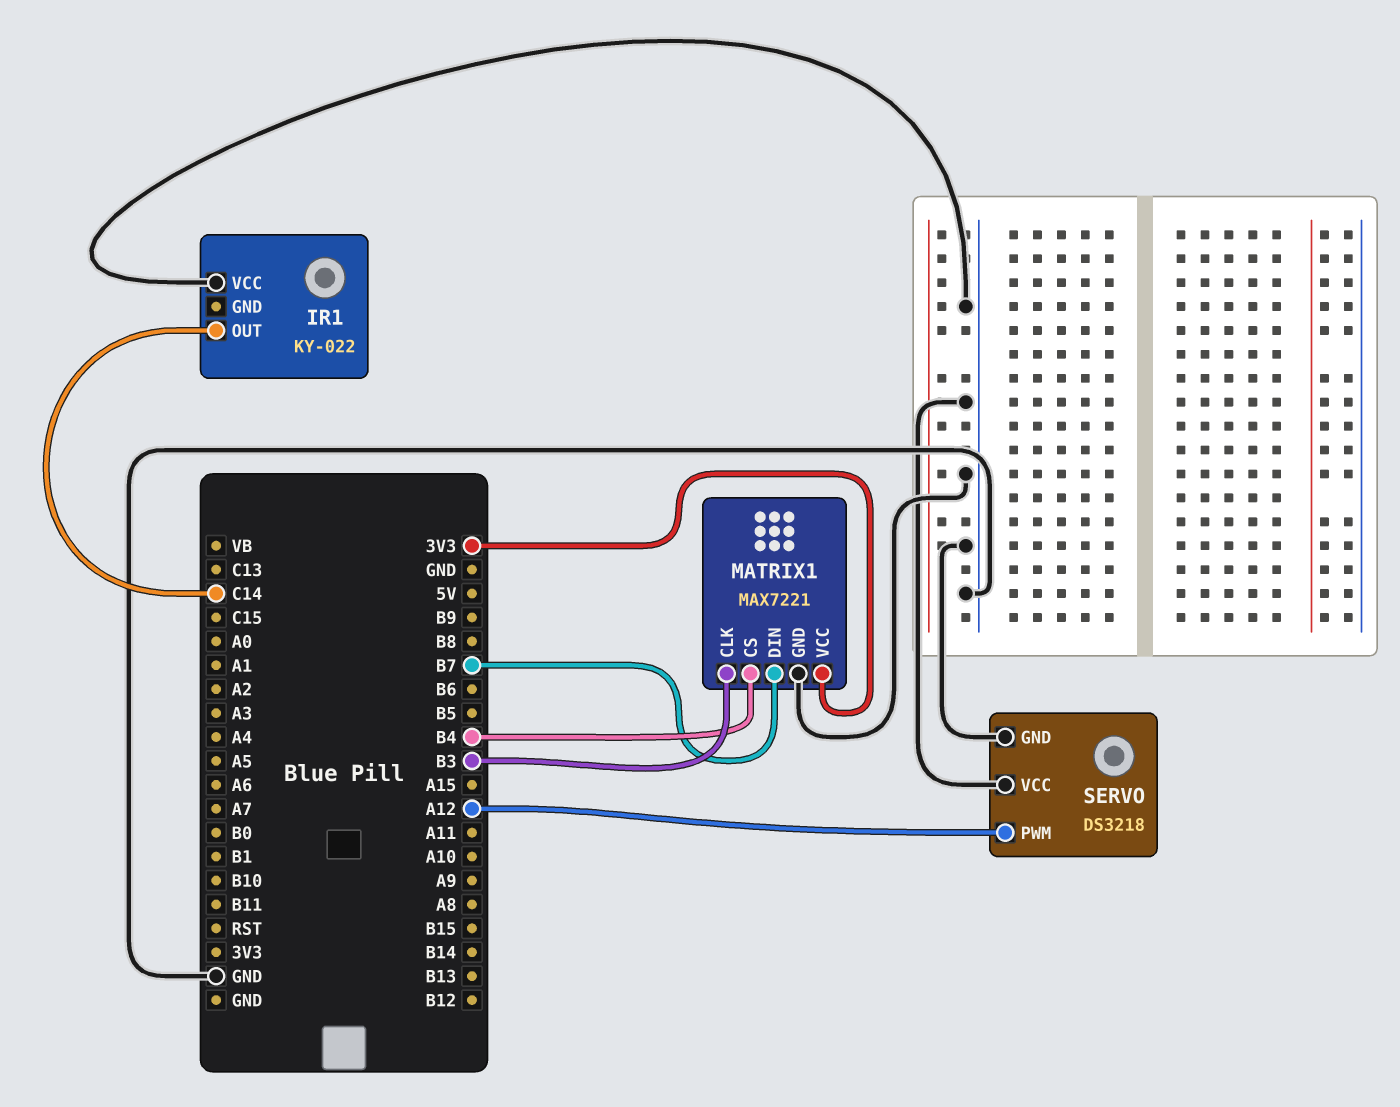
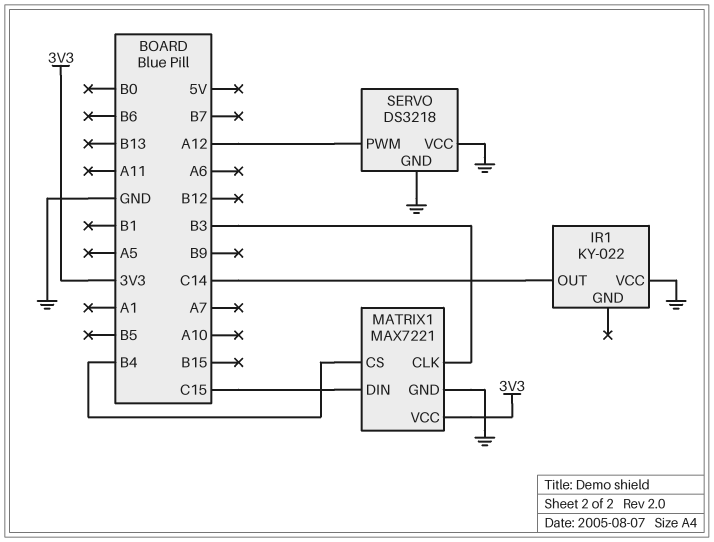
MATRIX1 pin DIN: B7 -> C15

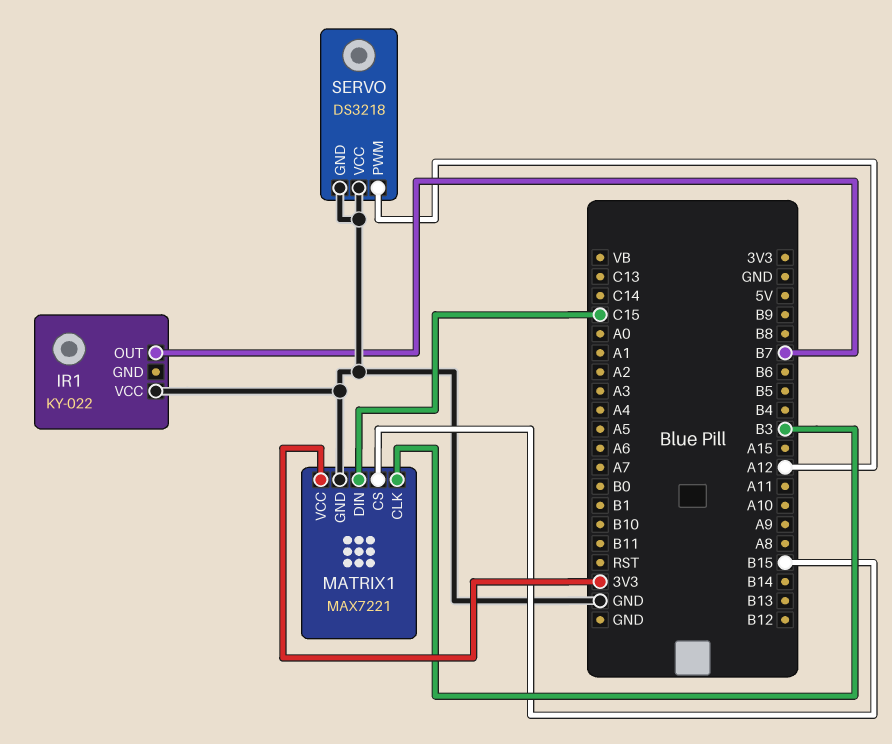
IR1 pin OUT: C14 -> B7
MATRIX1 pin CS: B4 -> B15

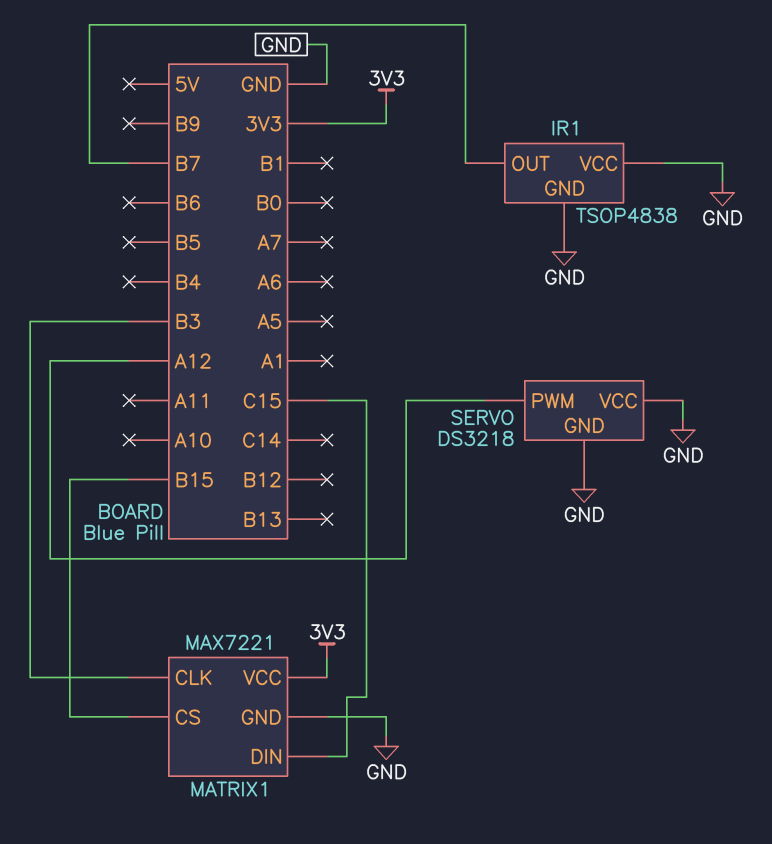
IR1: KY-022 -> TSOP4838
IR1 pin GND: none -> GND

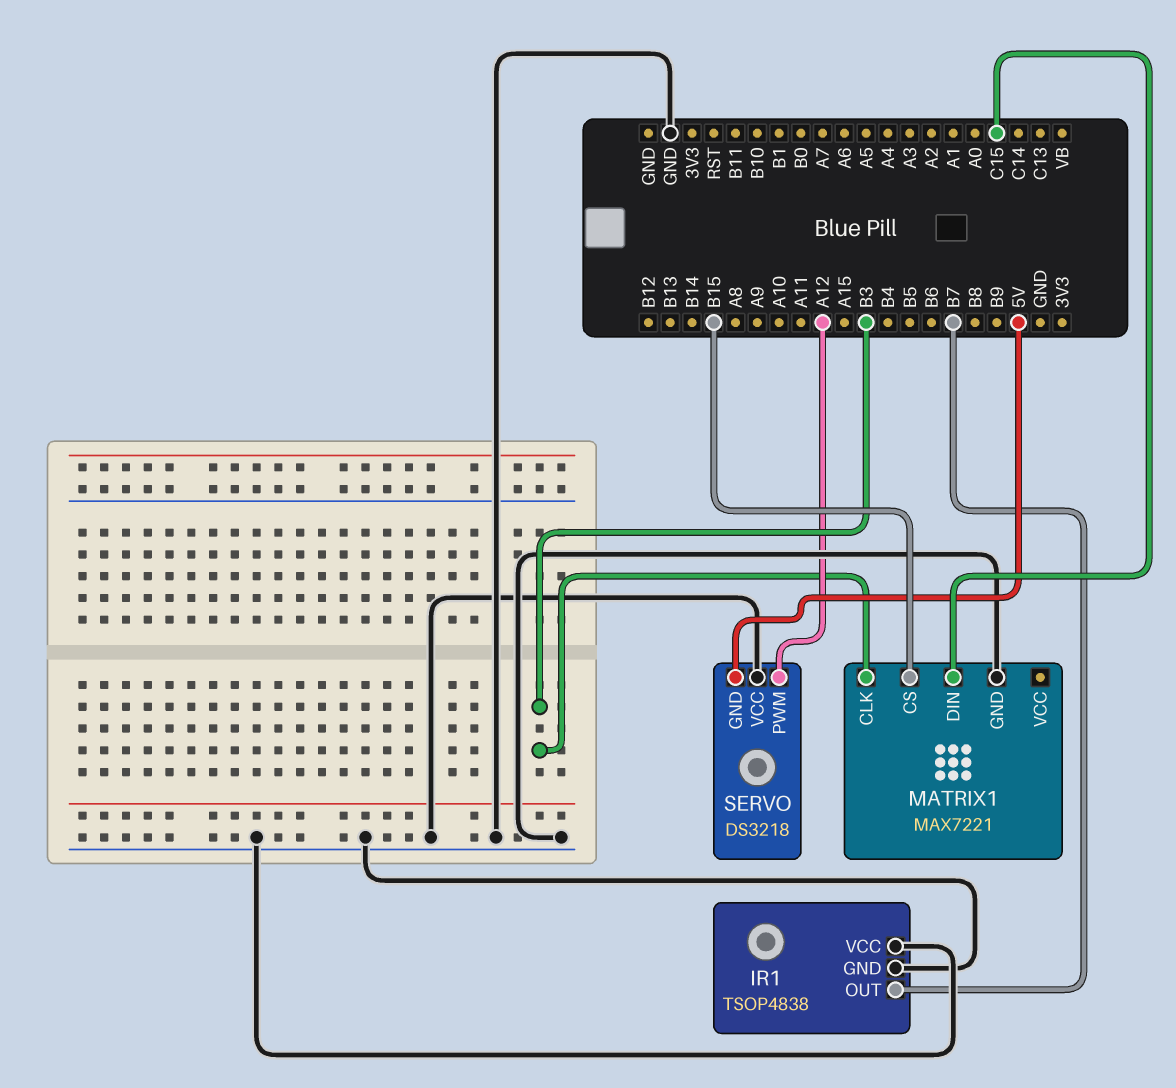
MATRIX1 pin VCC: 3V3 -> none
SERVO pin GND: GND -> 5V

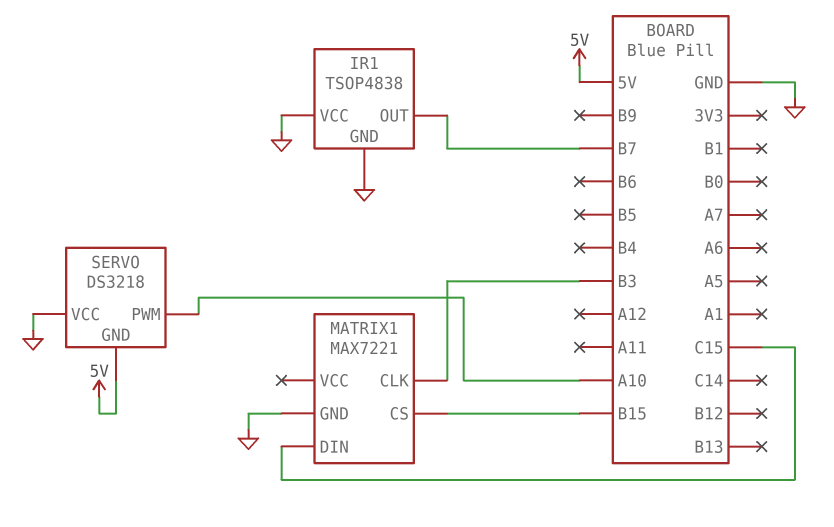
SERVO pin PWM: A12 -> A10

